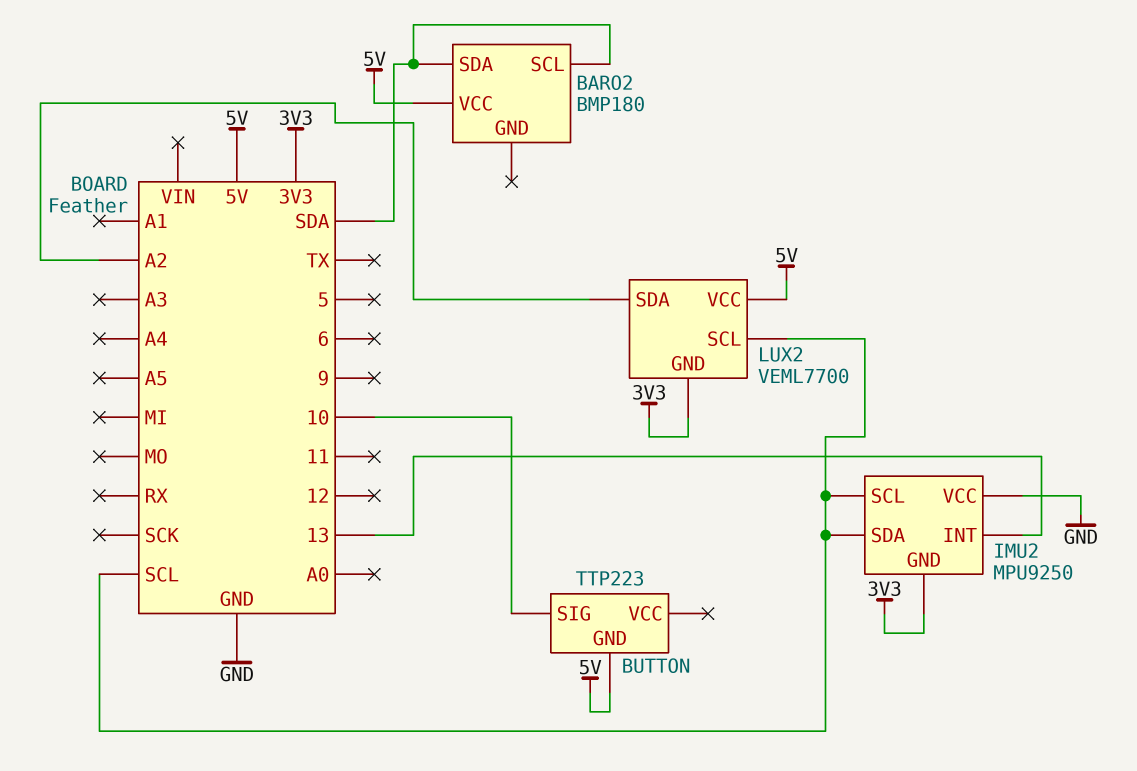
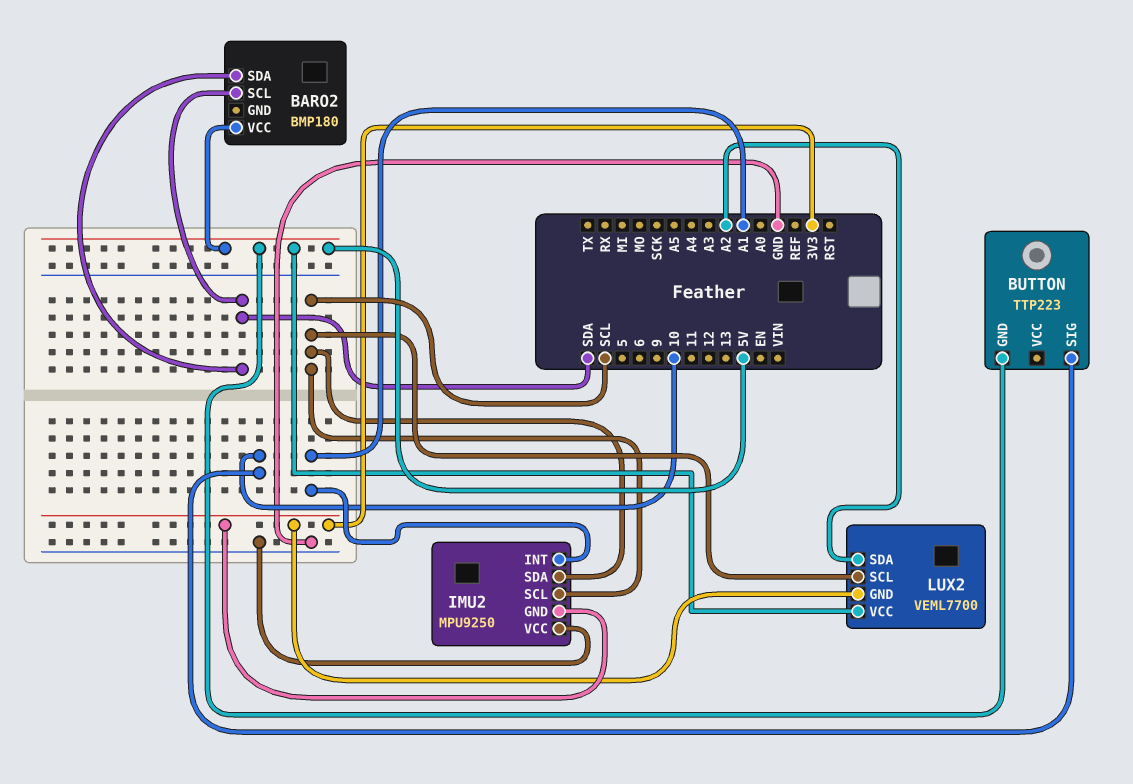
IMU2 pin INT: 13 -> A1

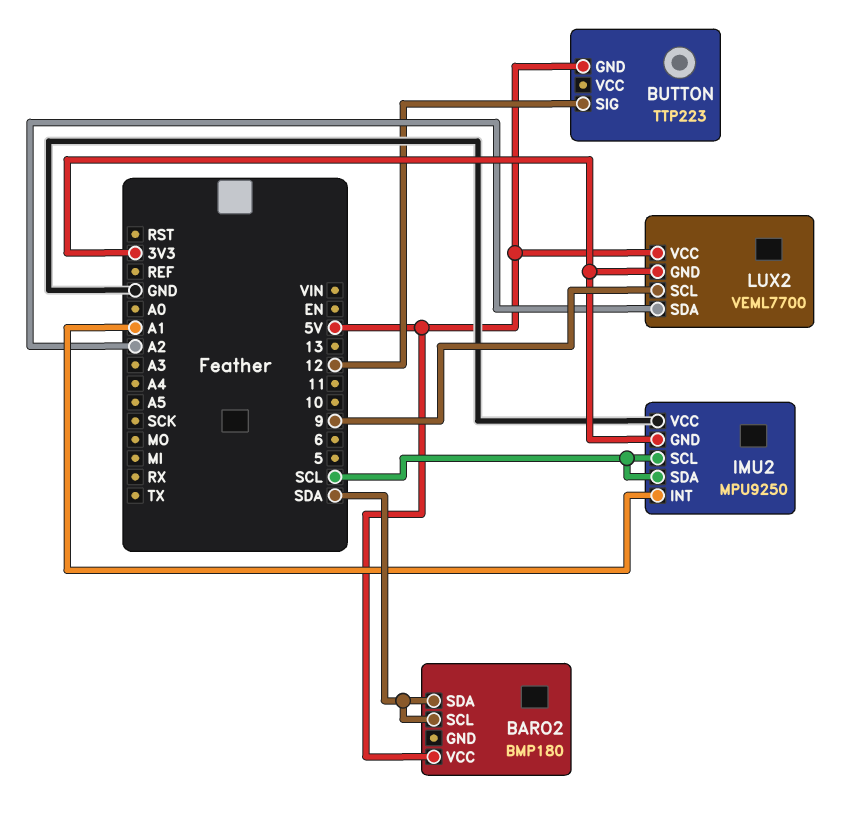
BUTTON pin SIG: 10 -> 12
LUX2 pin SCL: SCL -> 9

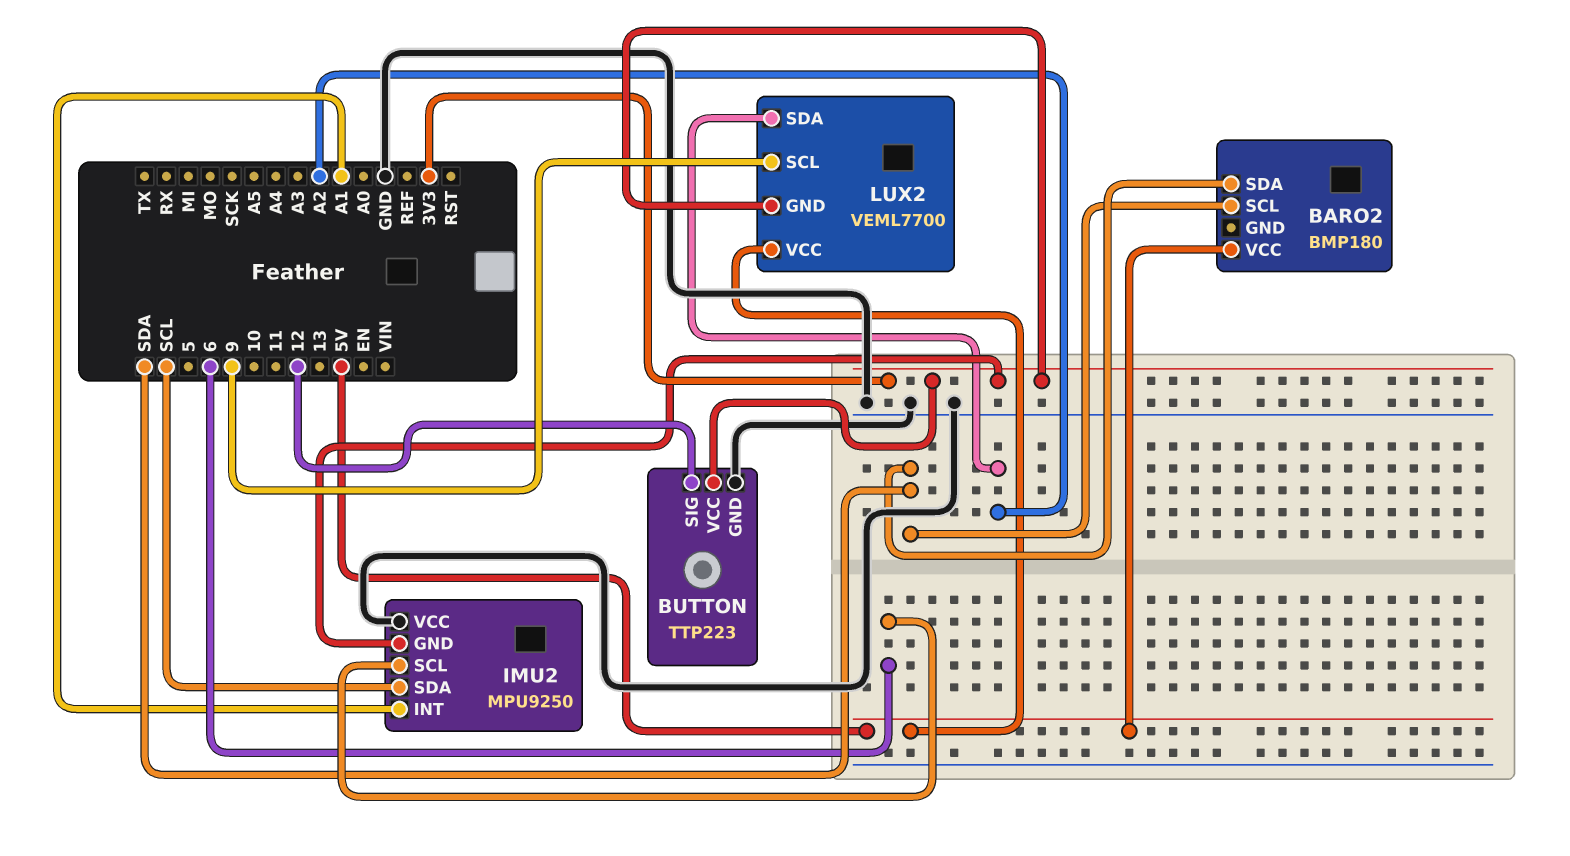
BUTTON pin GND: 5V -> GND
BUTTON pin VCC: none -> 3V3
IMU2 pin SCL: SCL -> 6

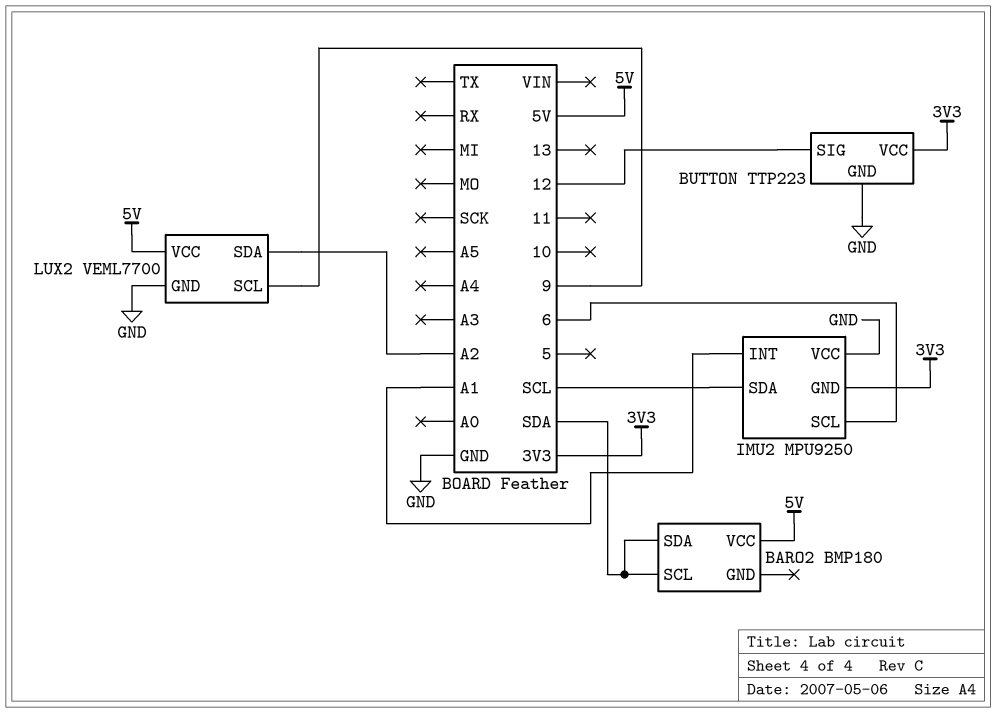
LUX2 pin GND: 3V3 -> GND

